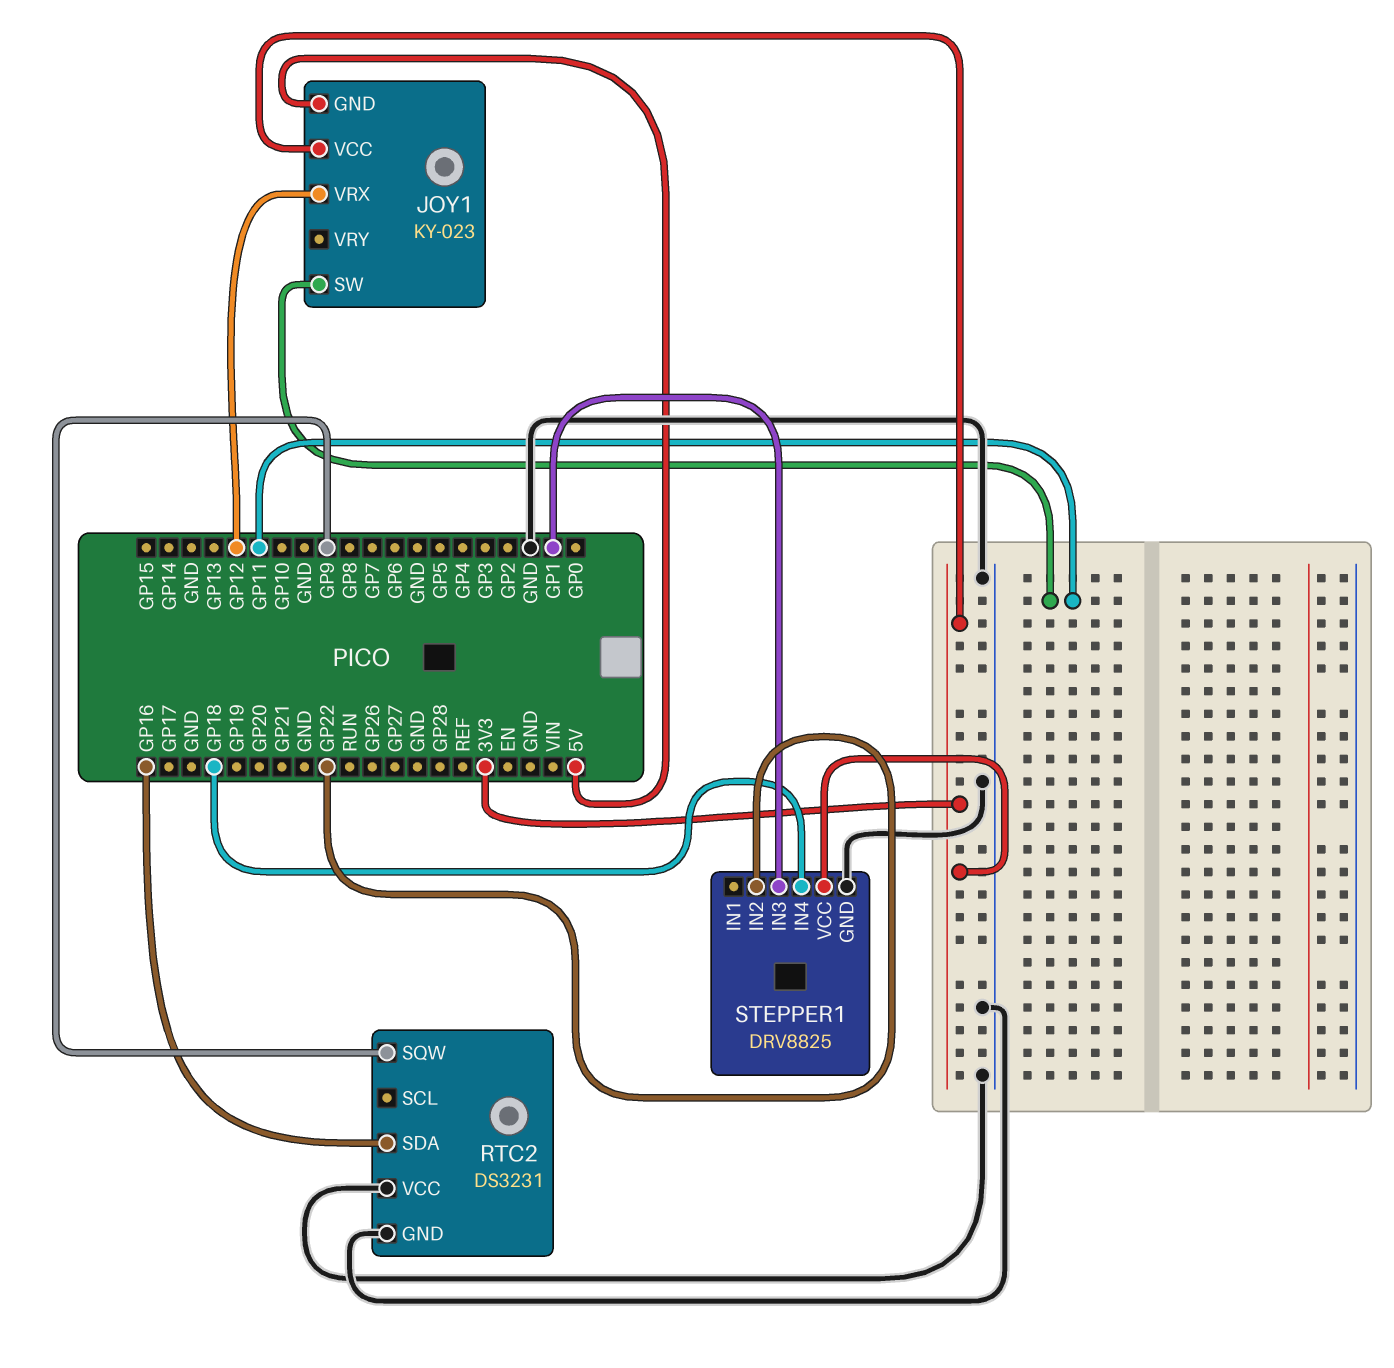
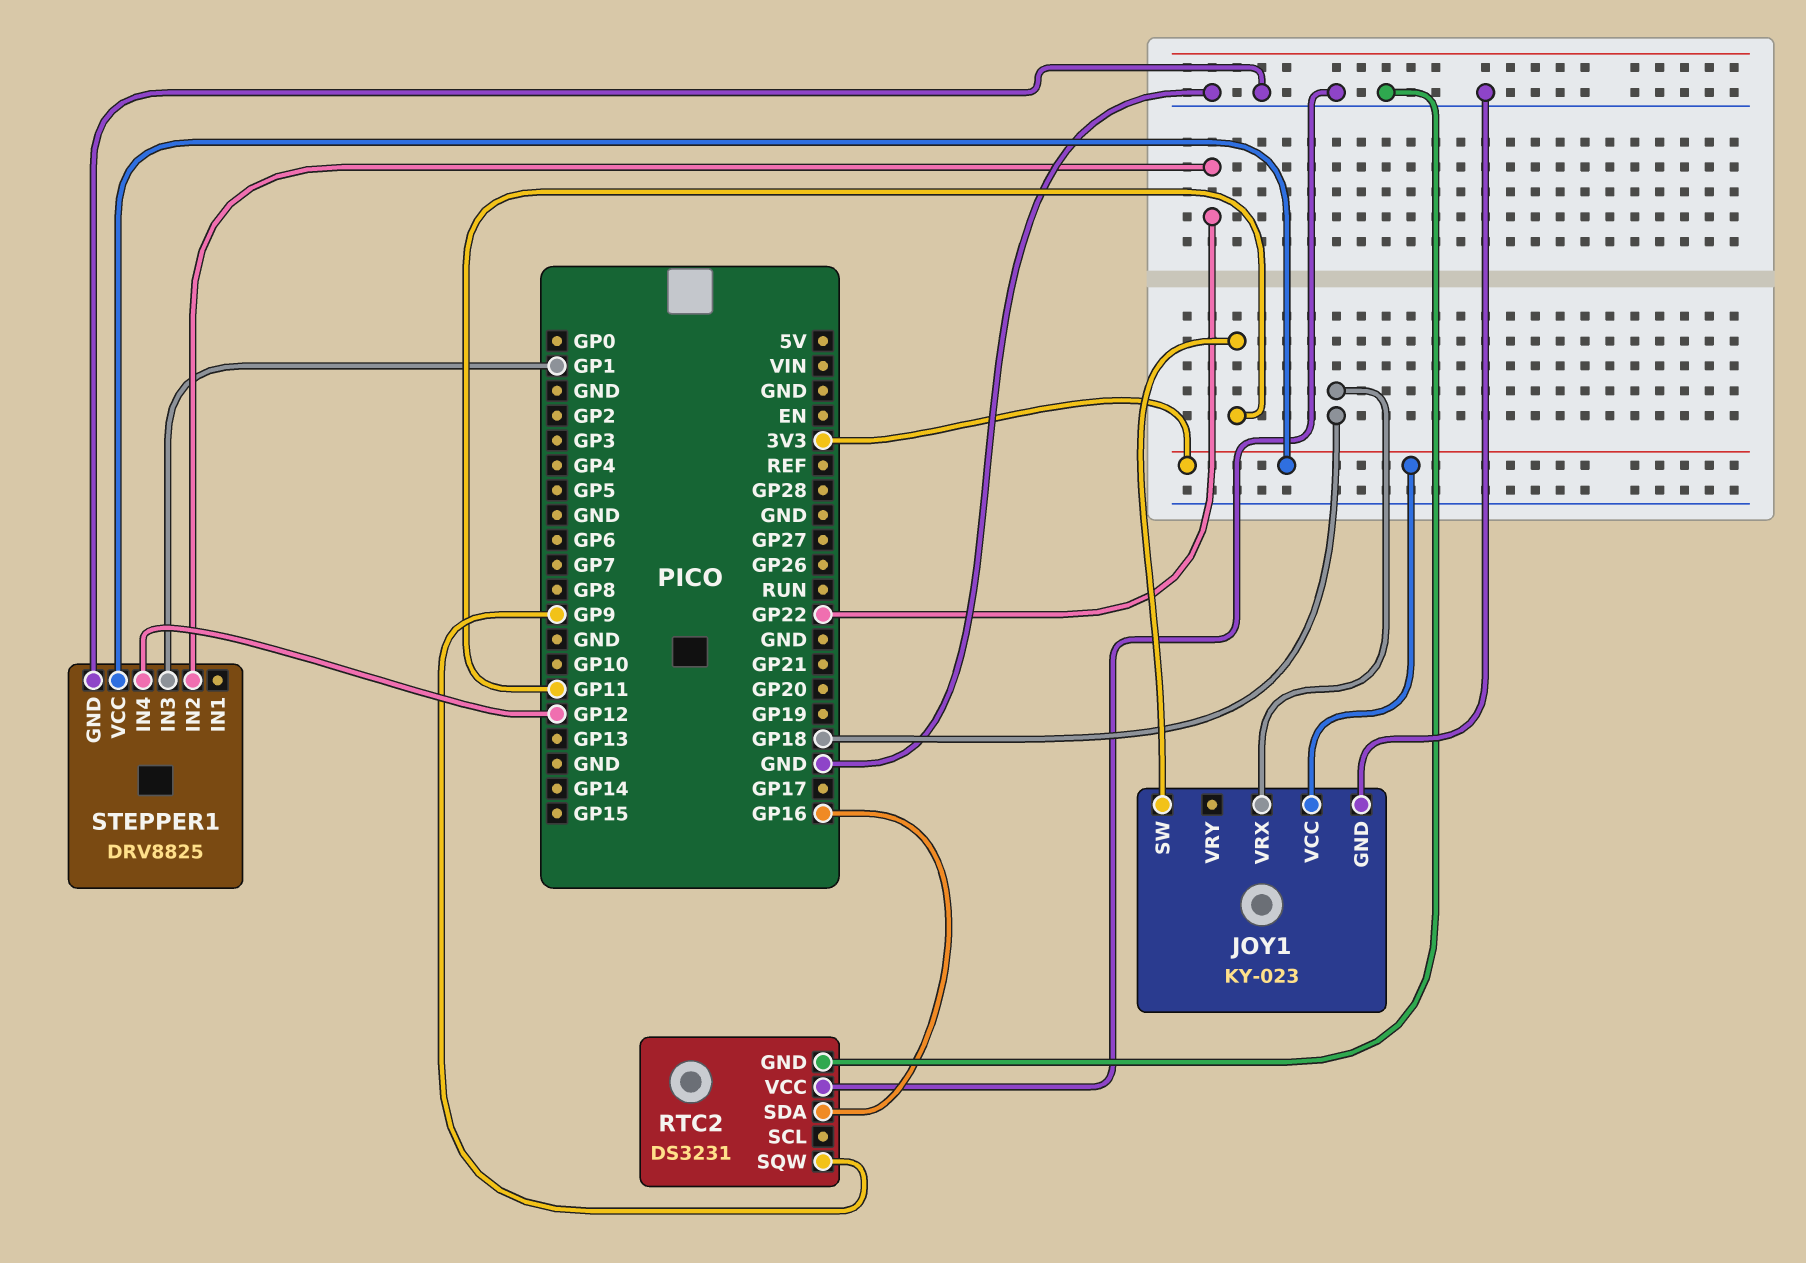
JOY1 pin GND: 5V -> GND
JOY1 pin VRX: GP12 -> GP18
STEPPER1 pin IN4: GP18 -> GP12

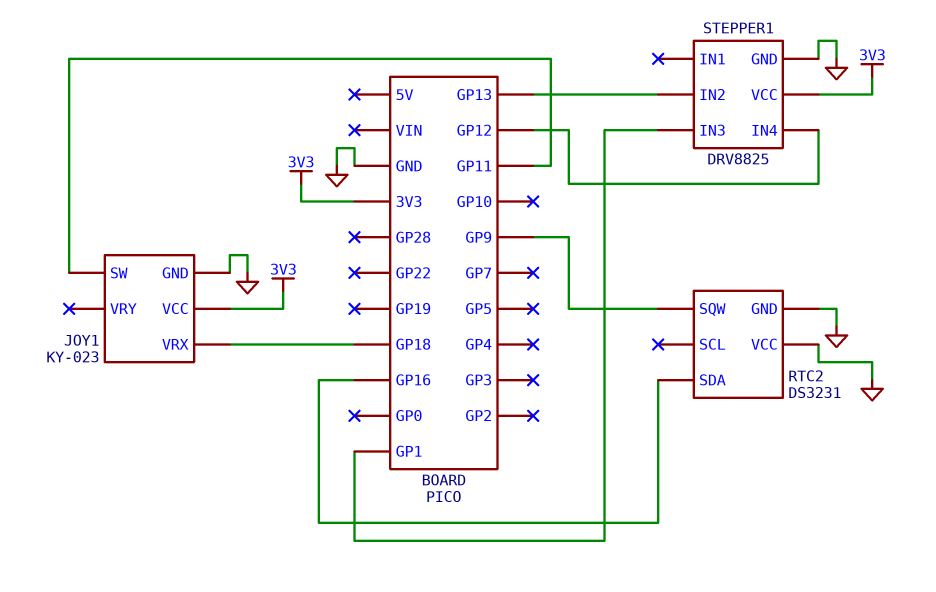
STEPPER1 pin IN2: GP22 -> GP13

